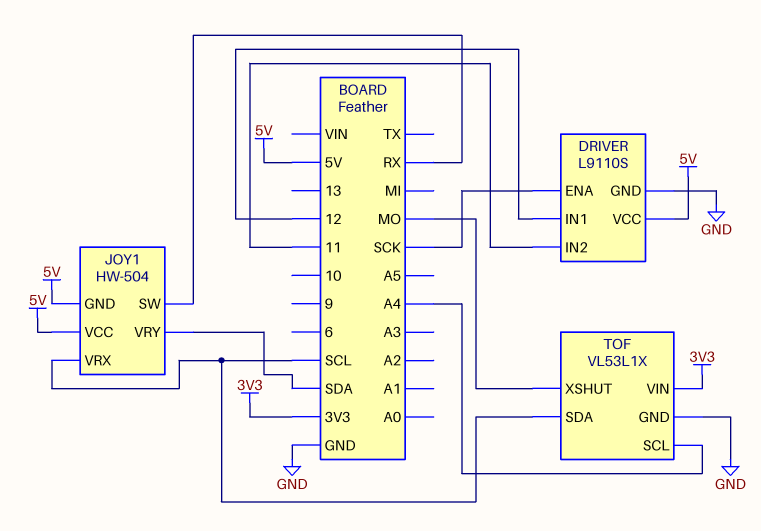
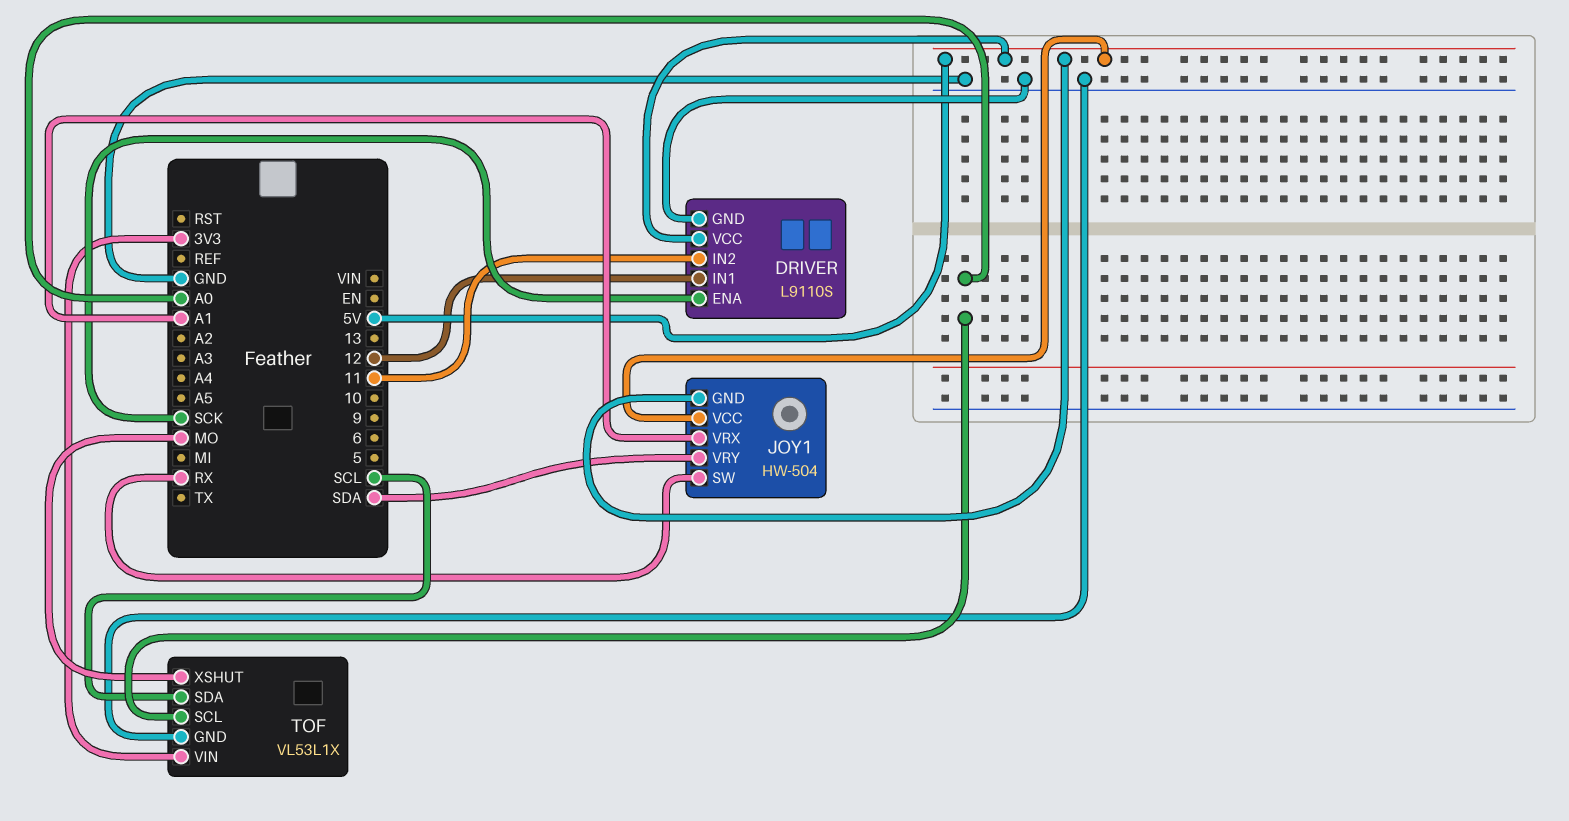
JOY1 pin VRX: SCL -> A1
TOF pin SCL: A4 -> A0

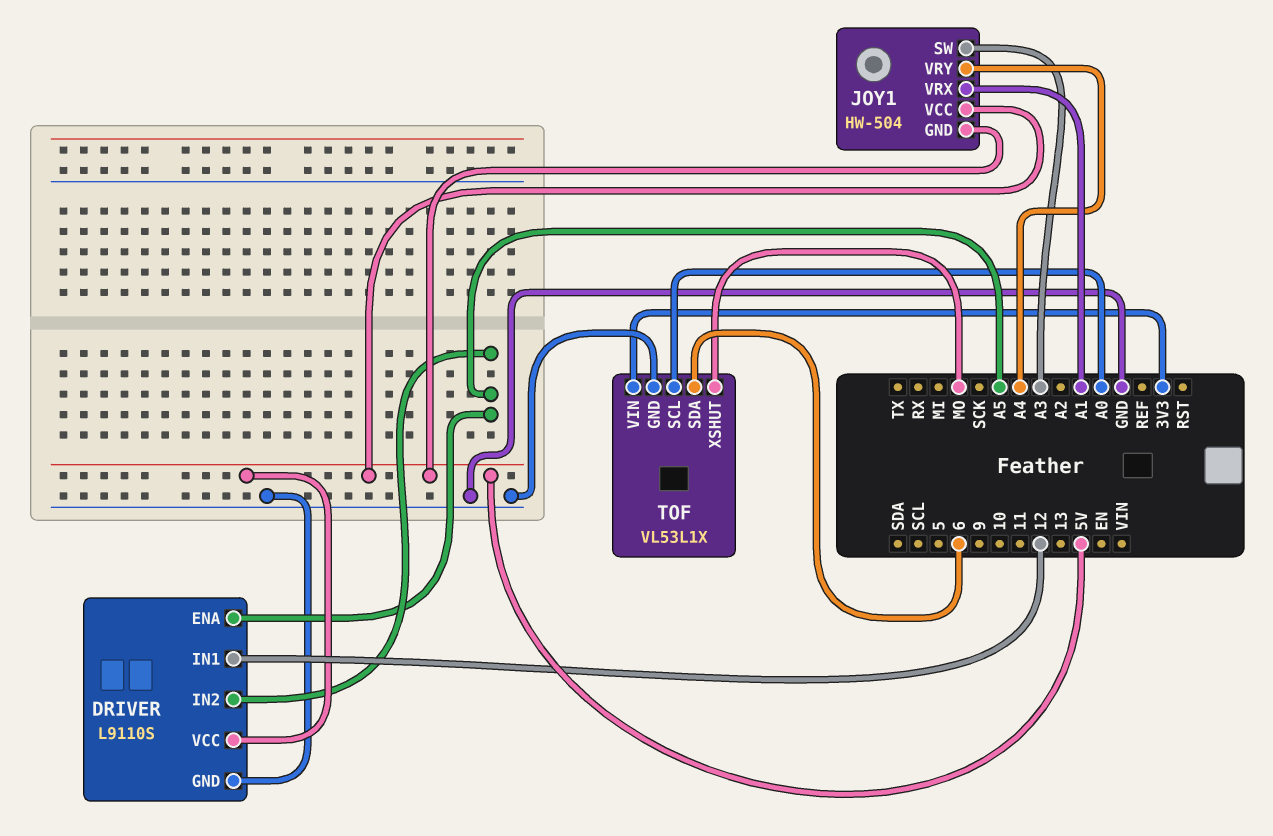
DRIVER pin ENA: SCK -> A5
DRIVER pin IN2: 11 -> A5
JOY1 pin SW: RX -> A3
JOY1 pin VRY: SDA -> A4
TOF pin SDA: SCL -> 6

